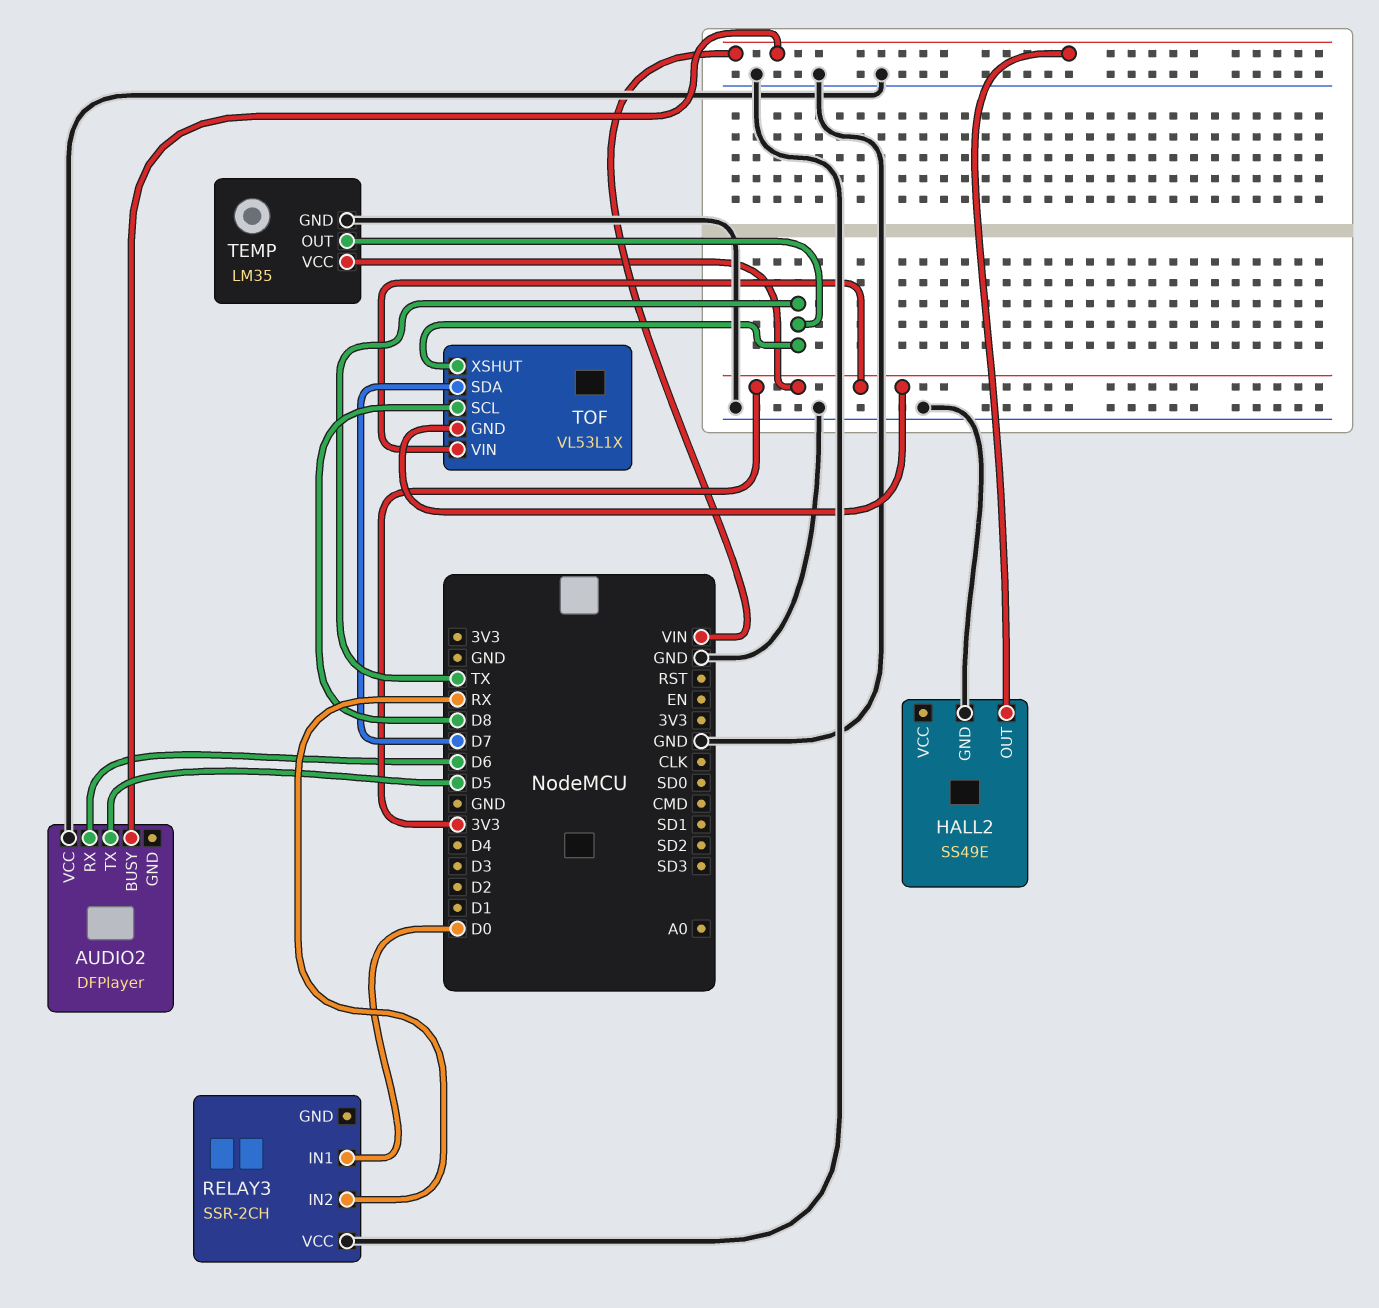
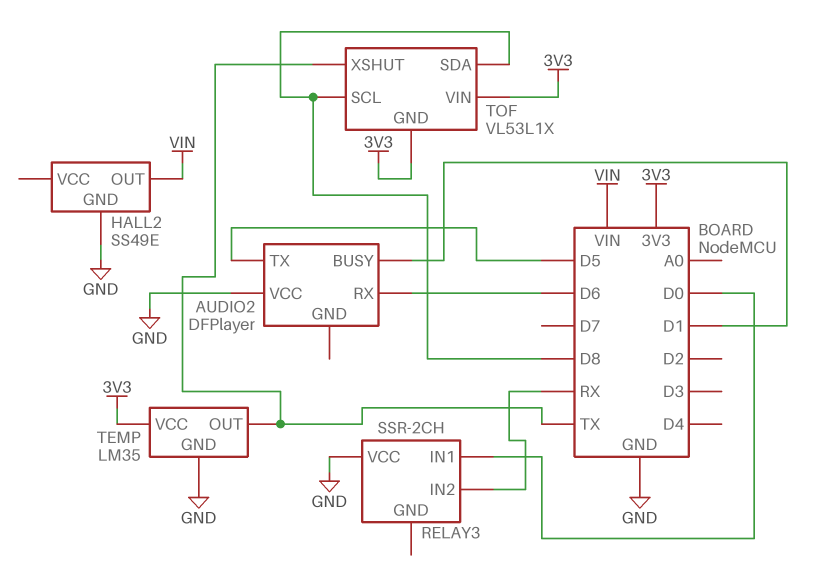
AUDIO2 pin BUSY: VIN -> D1
TOF pin SDA: D7 -> D8

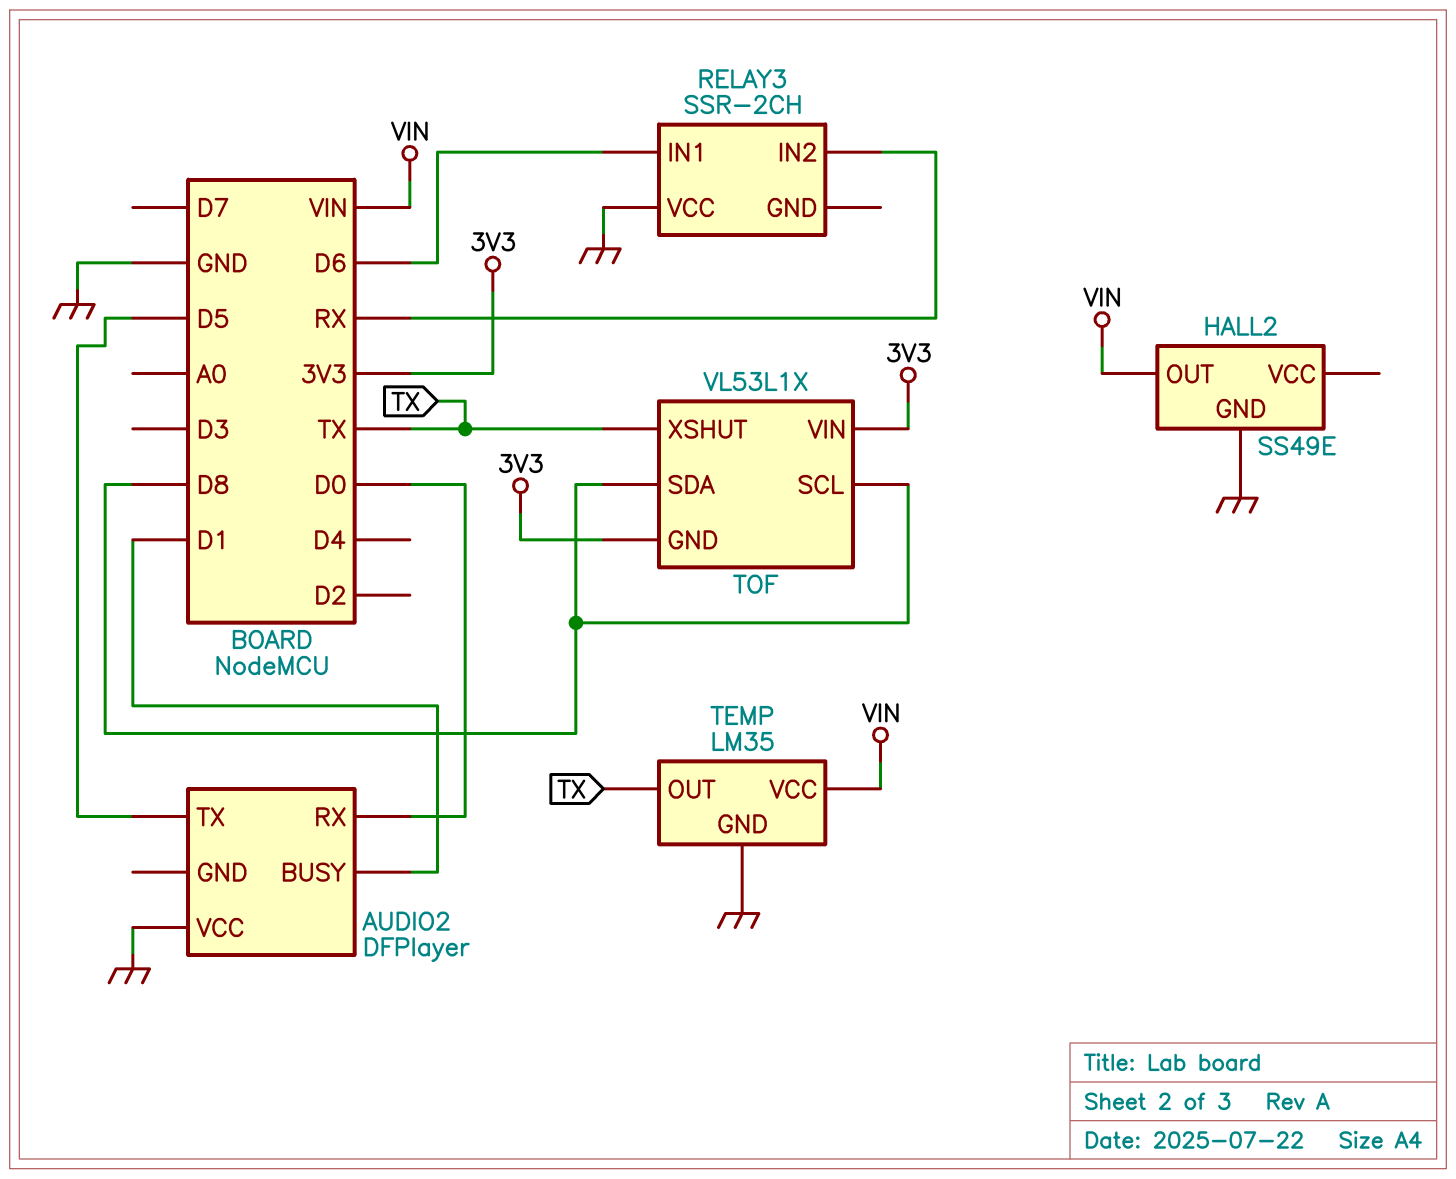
AUDIO2 pin RX: D6 -> D0
RELAY3 pin IN1: D0 -> D6
TEMP pin VCC: 3V3 -> VIN

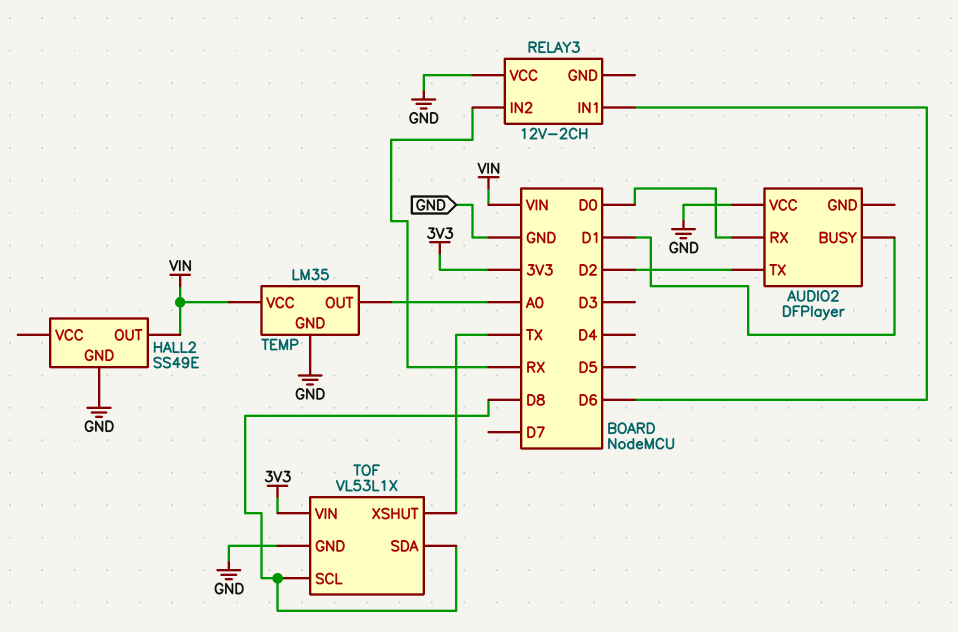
AUDIO2 pin TX: D5 -> D2
RELAY3: SSR-2CH -> 12V-2CH
TEMP pin OUT: TX -> A0
TOF pin GND: 3V3 -> GND

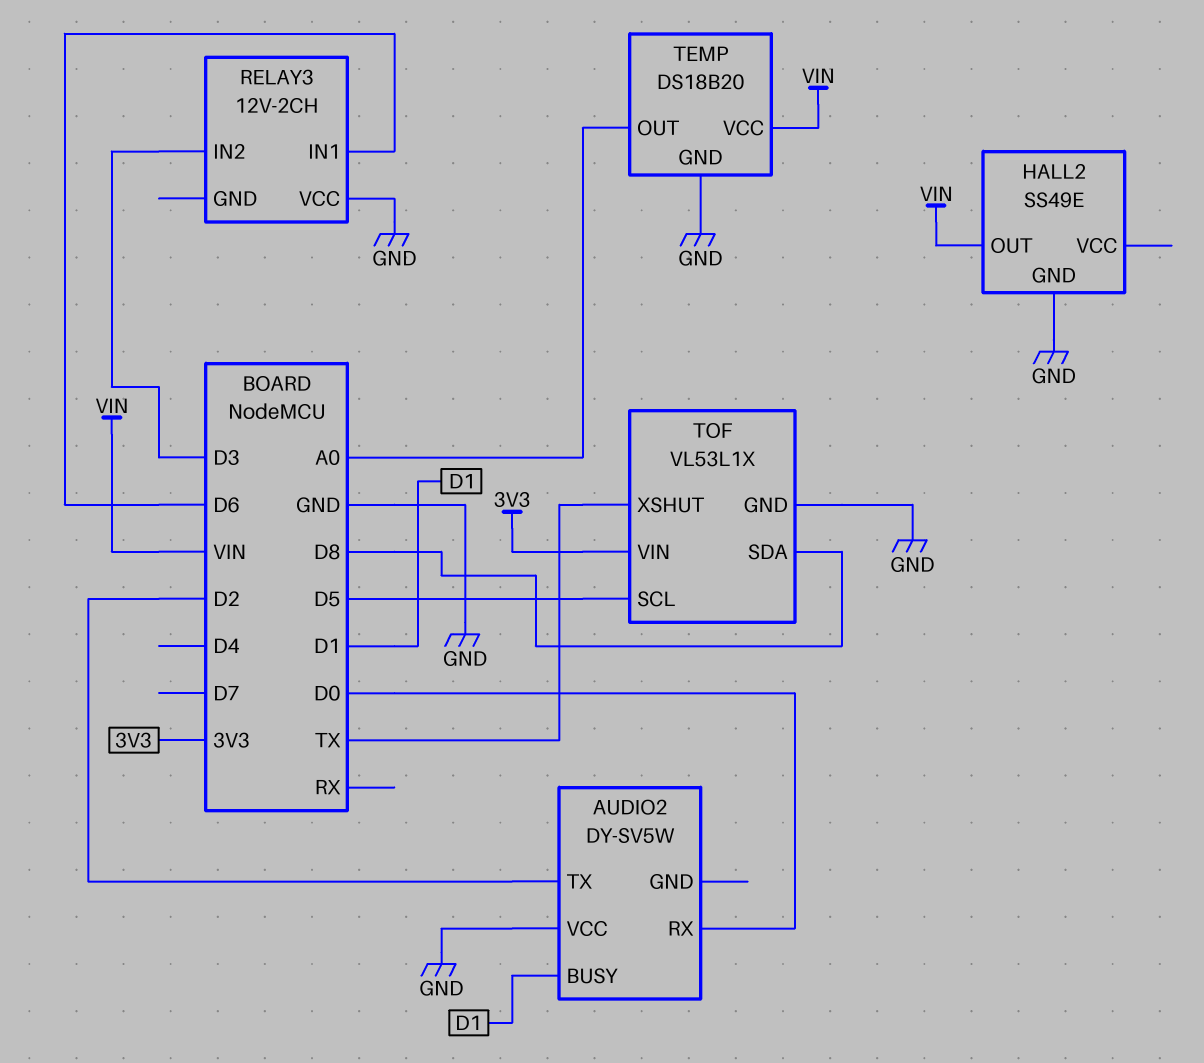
AUDIO2: DFPlayer -> DY-SV5W
RELAY3 pin IN2: RX -> D3
TEMP: LM35 -> DS18B20
TOF pin SCL: D8 -> D5

